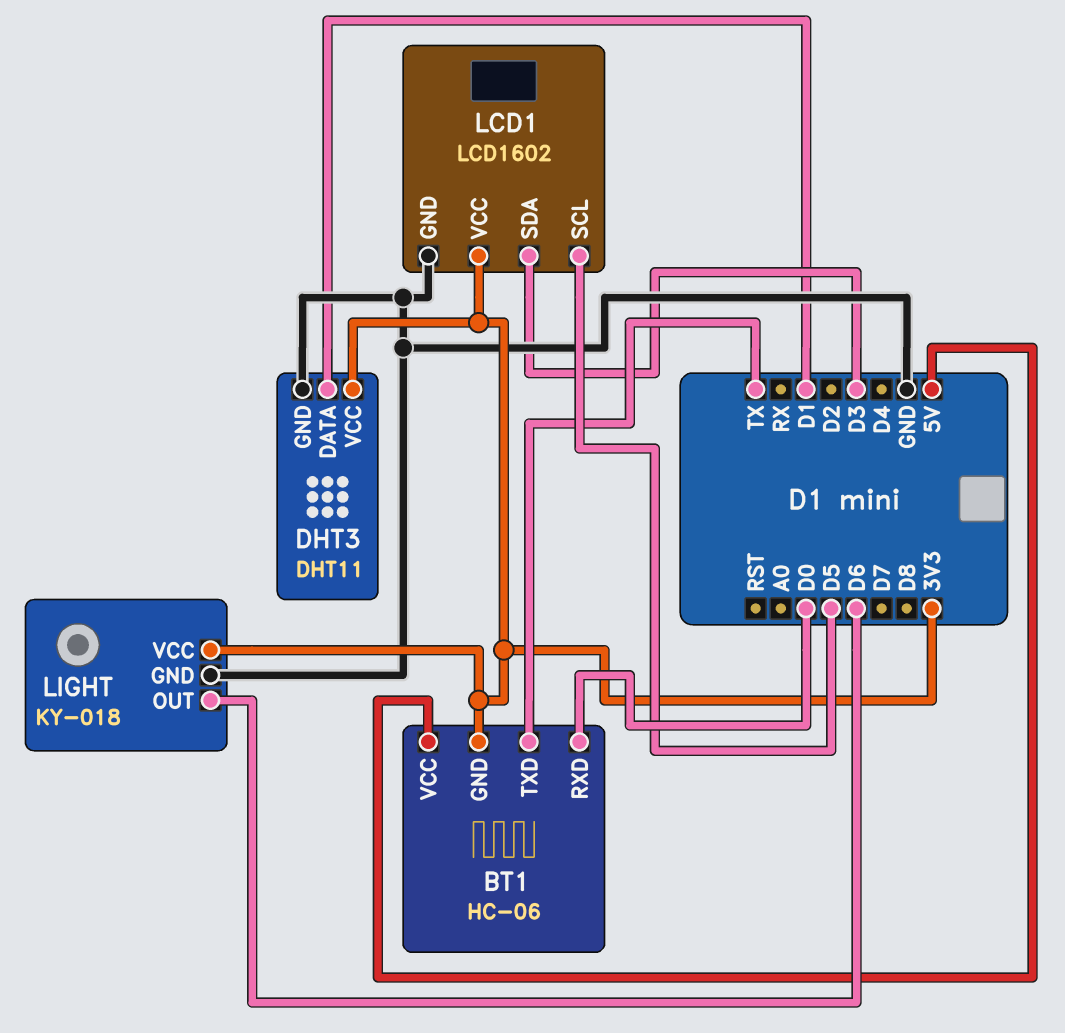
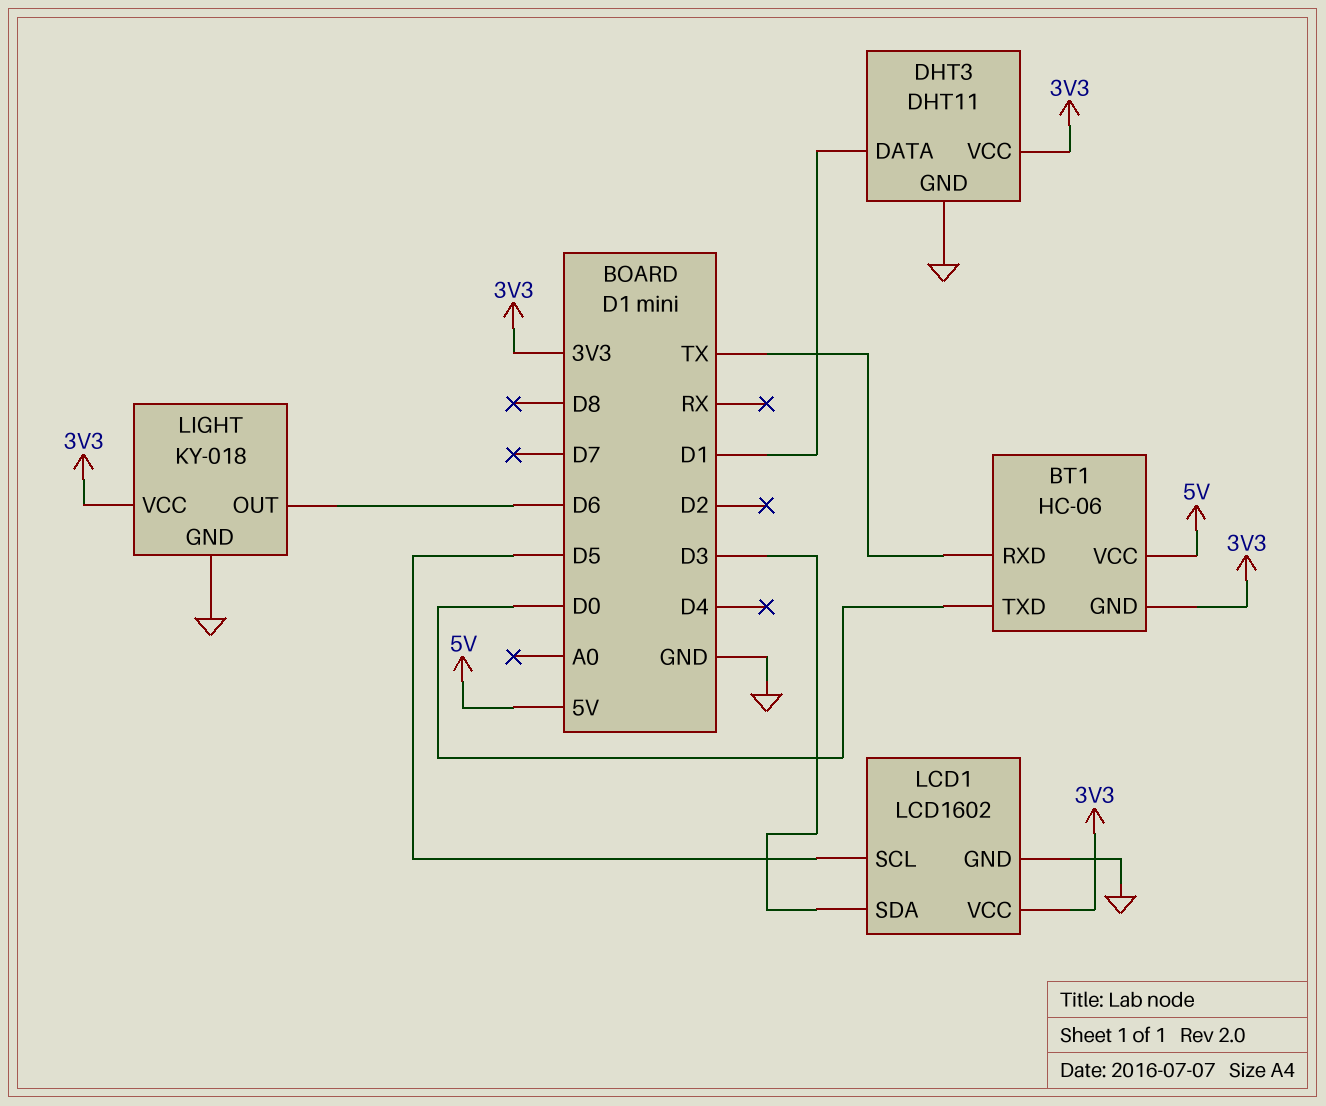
BT1 pin RXD: D0 -> TX
BT1 pin TXD: TX -> D0

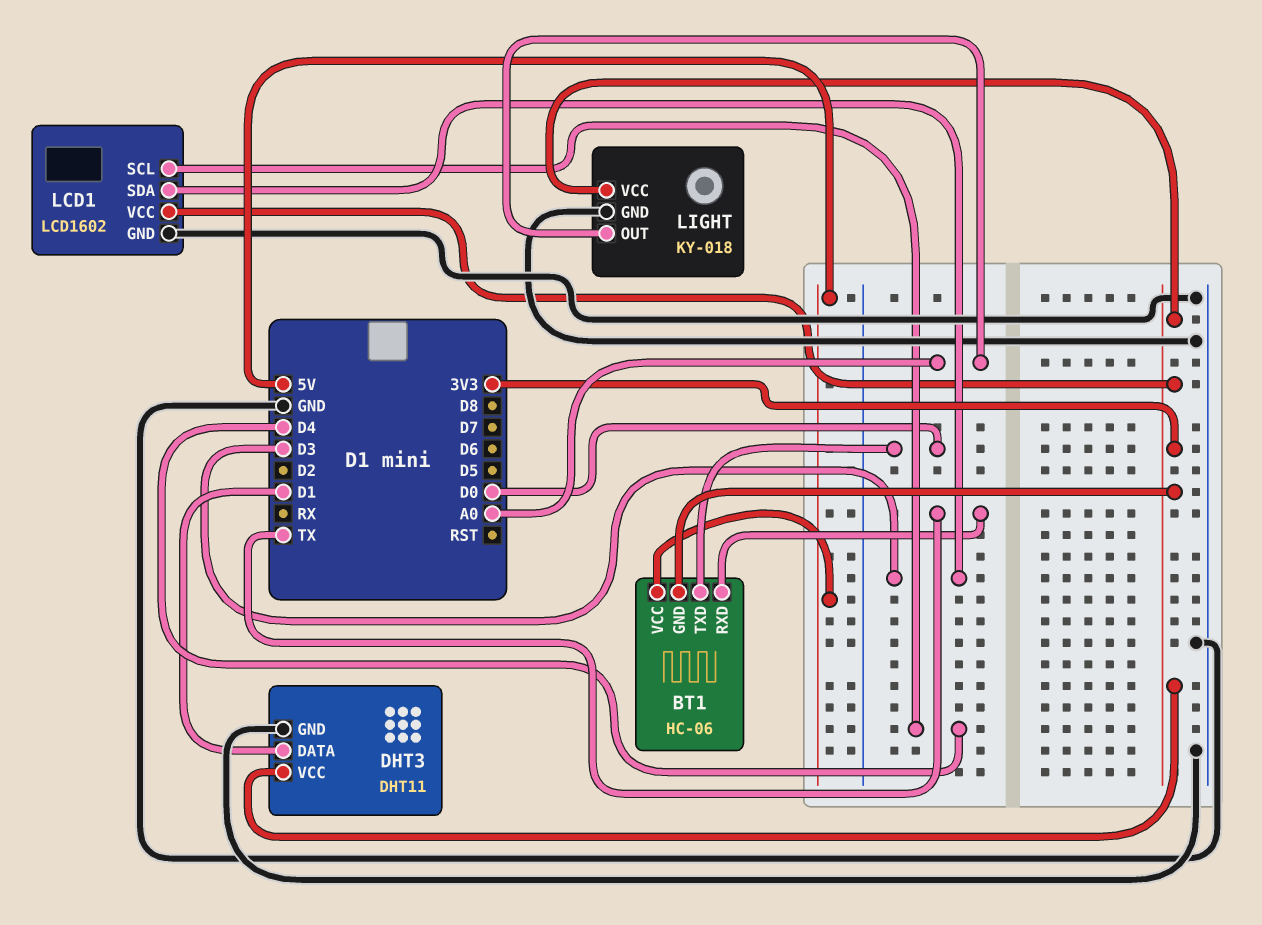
LCD1 pin SCL: D5 -> D4
LIGHT pin OUT: D6 -> A0

